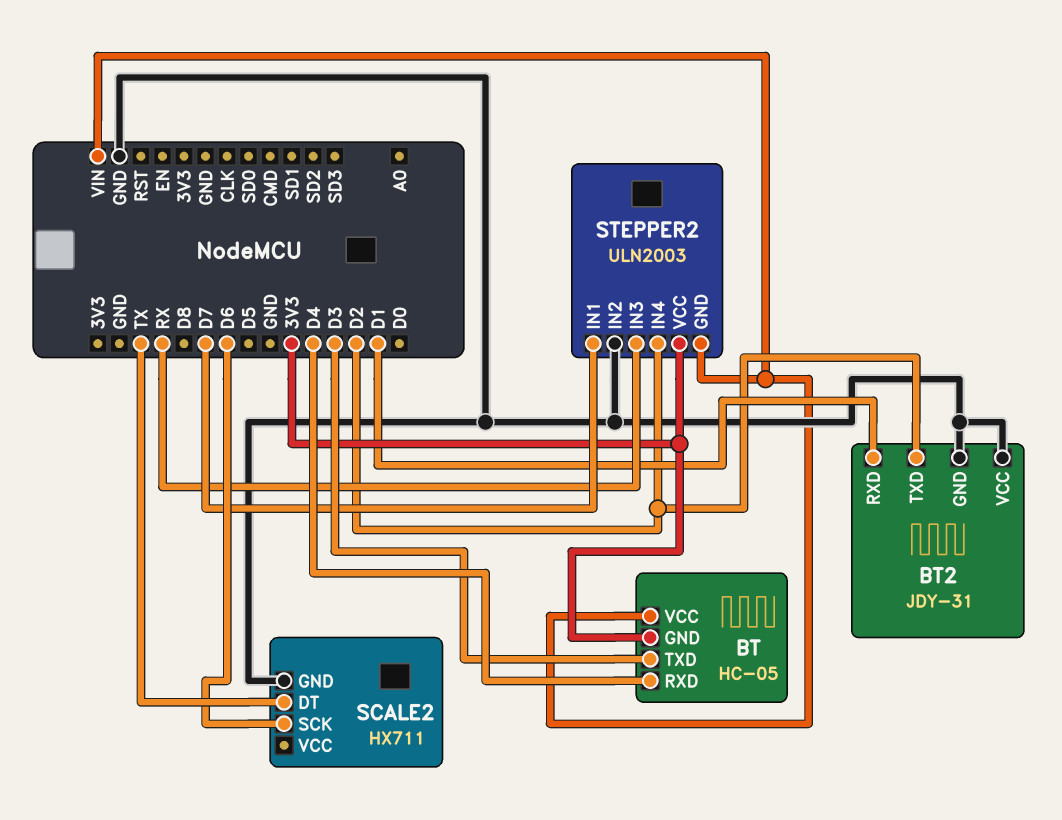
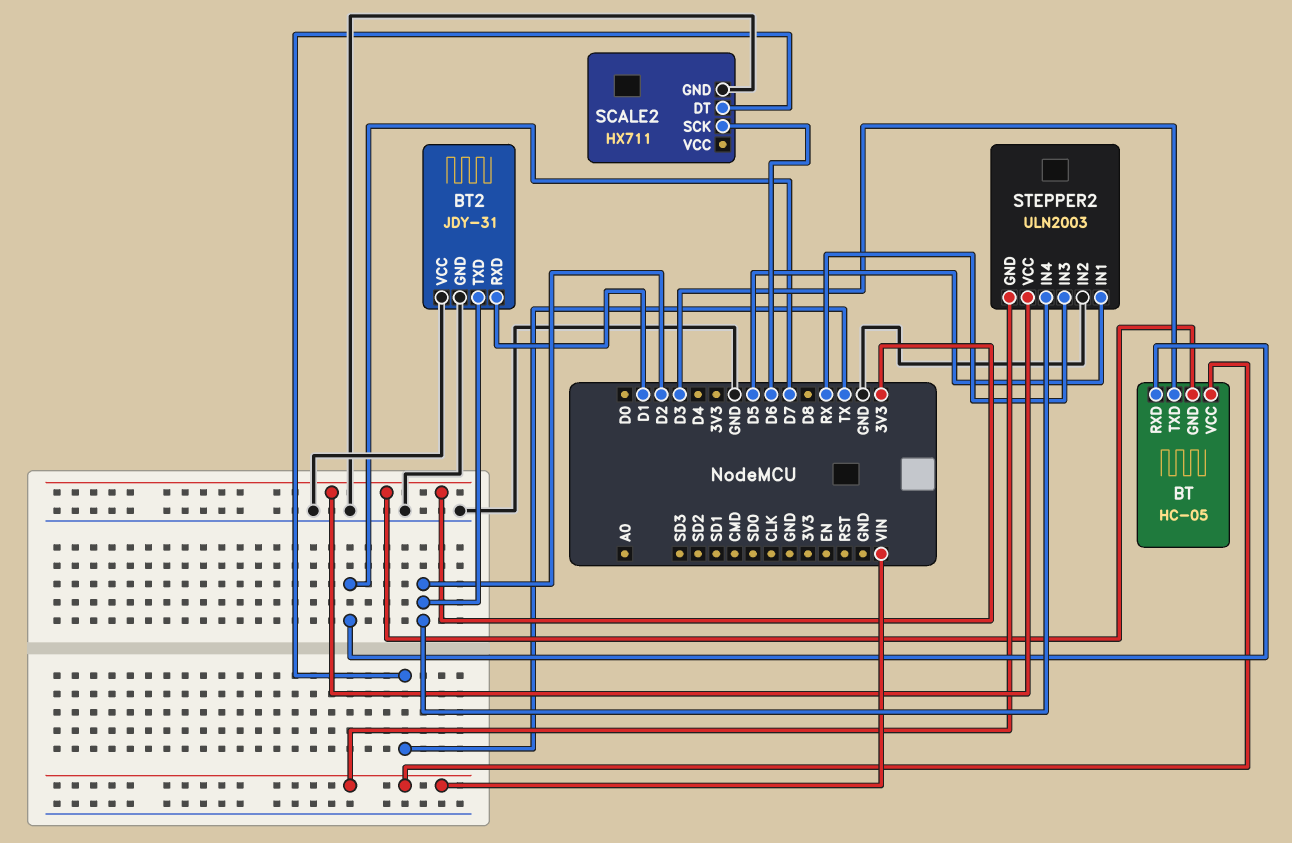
BT pin RXD: D4 -> D7
STEPPER2 pin IN1: D7 -> D5

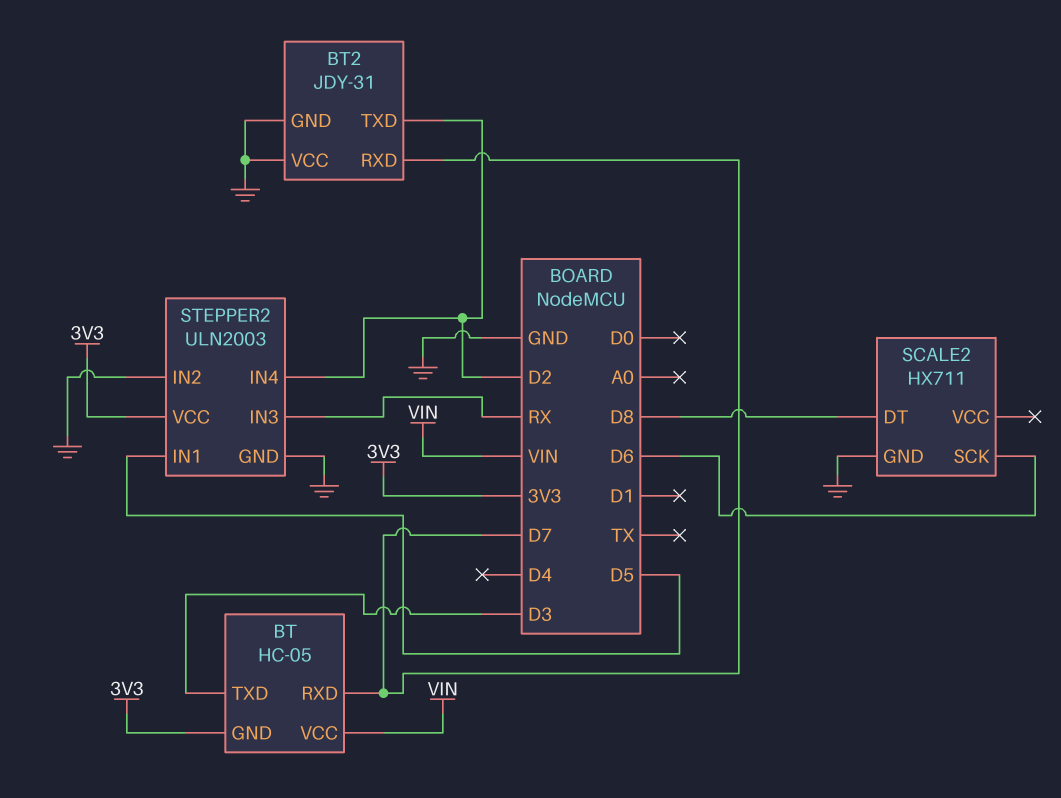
BT2 pin RXD: D1 -> D7
SCALE2 pin DT: TX -> D8
STEPPER2 pin GND: VIN -> GND

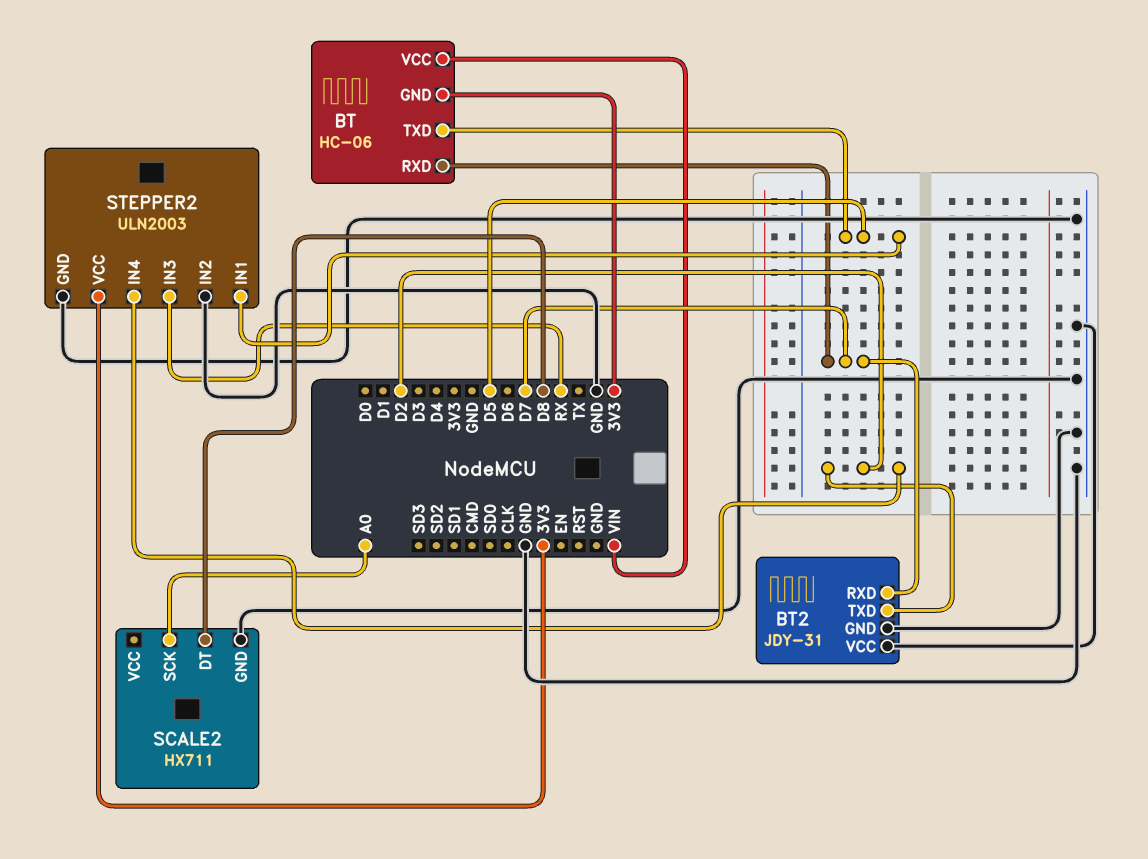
BT: HC-05 -> HC-06
BT pin TXD: D3 -> D5
SCALE2 pin SCK: D6 -> A0

